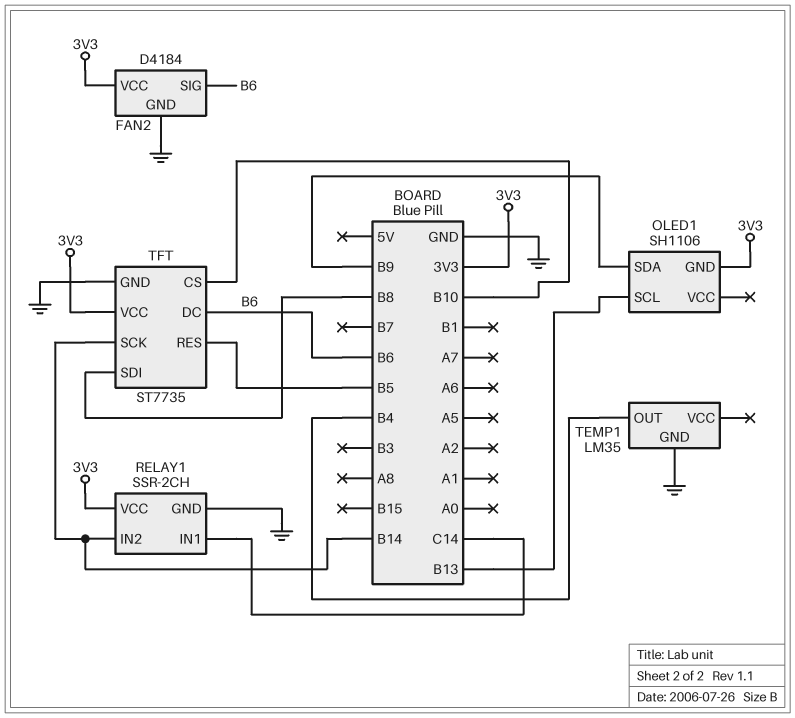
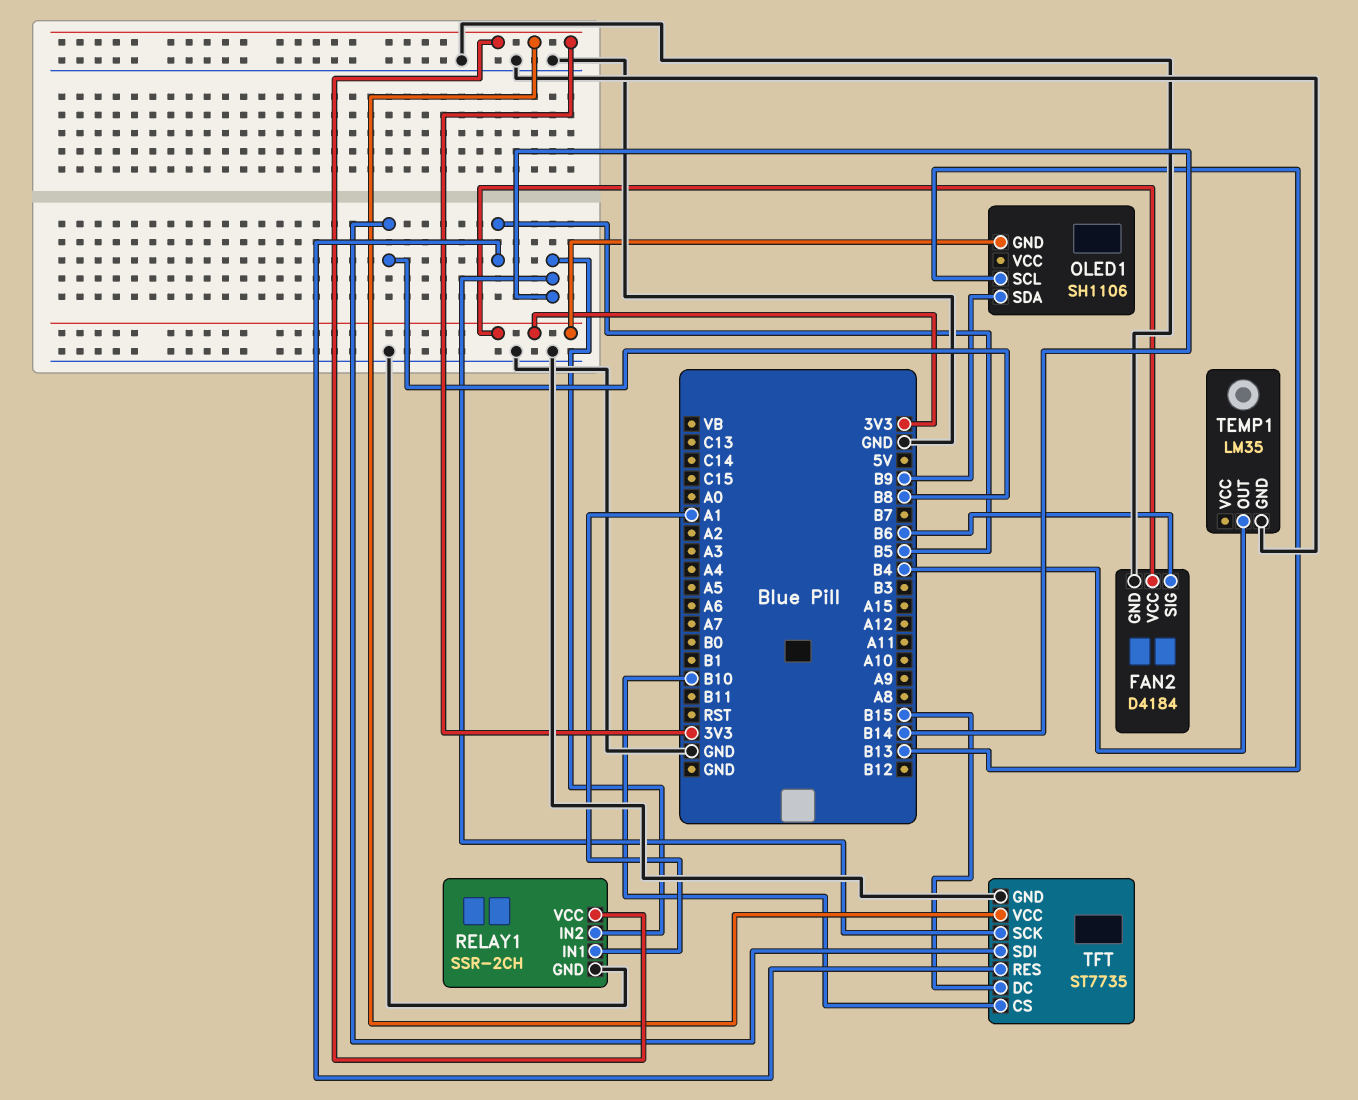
RELAY1 pin IN1: C14 -> A1
TFT pin DC: B6 -> B15

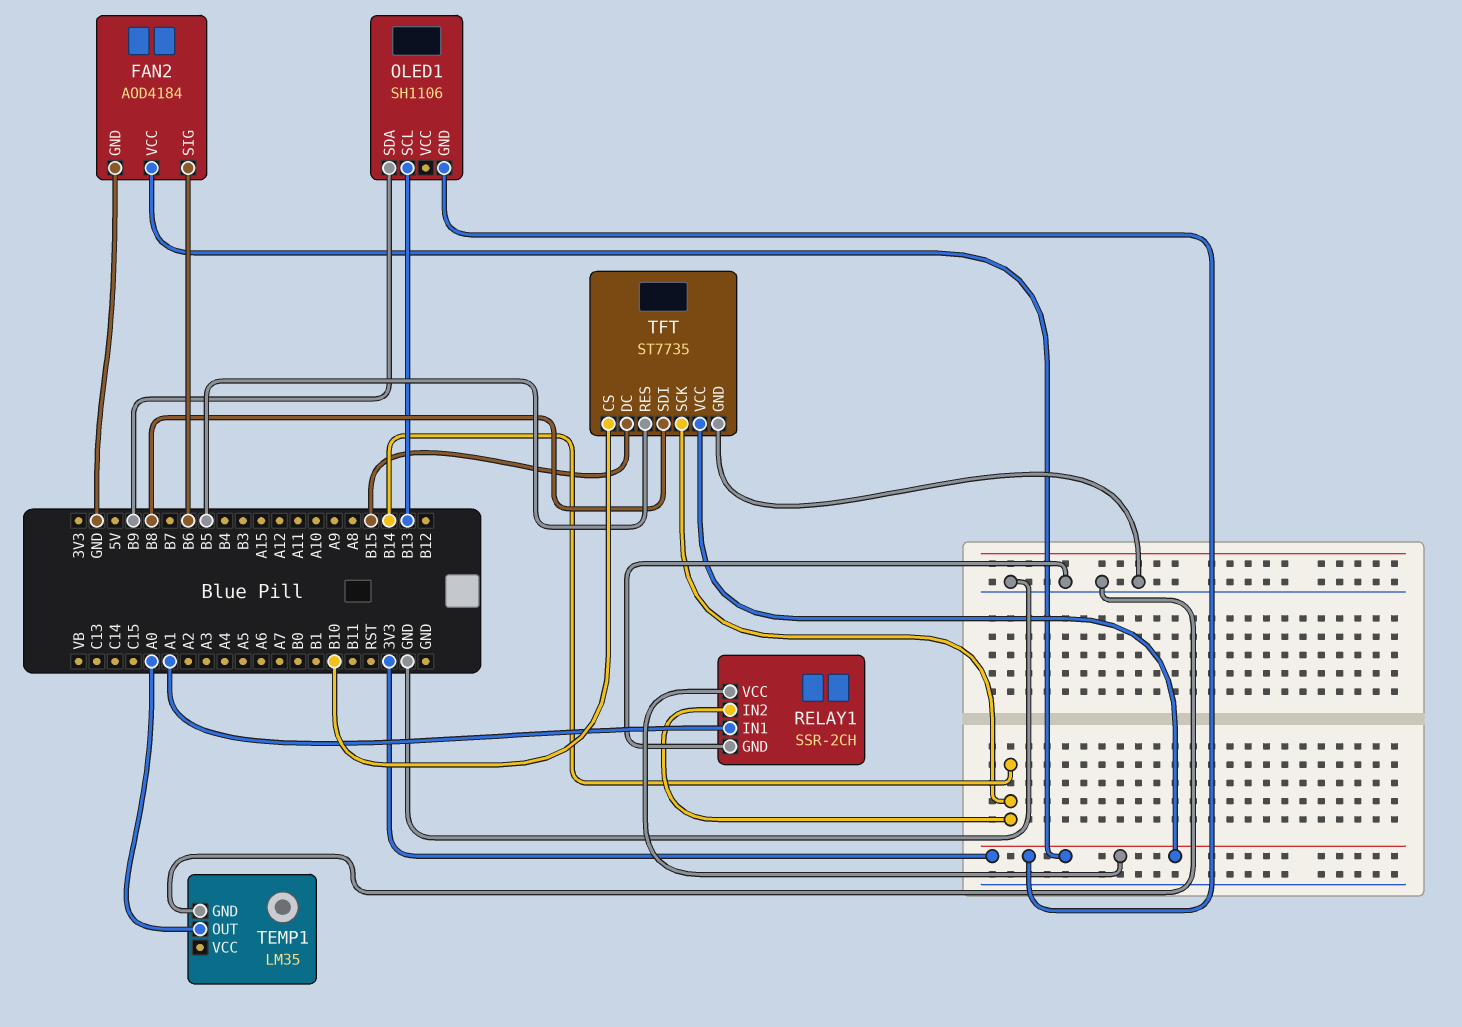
FAN2: D4184 -> AOD4184
TEMP1 pin OUT: B4 -> A0

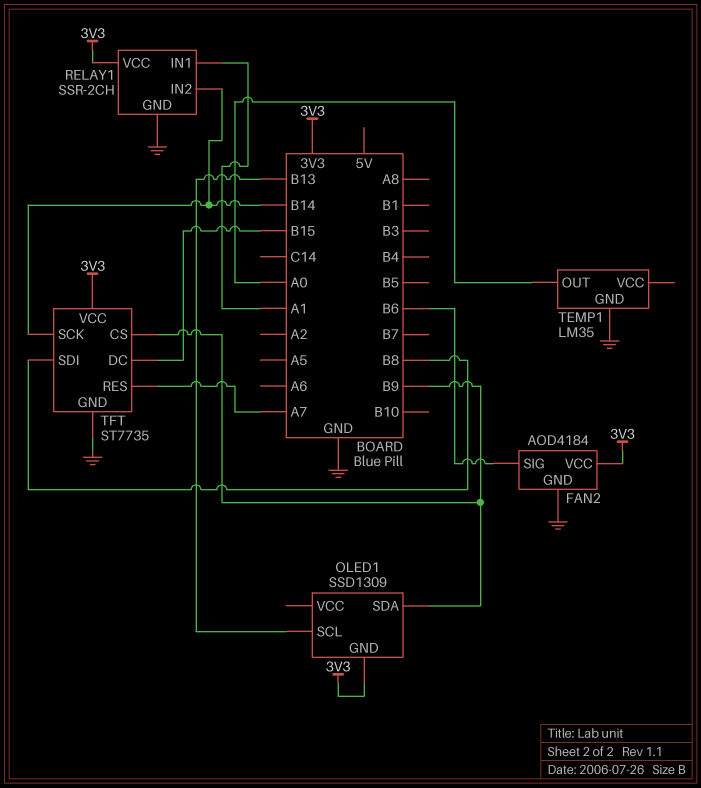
OLED1: SH1106 -> SSD1309
TFT pin CS: B10 -> B9
TFT pin RES: B5 -> A7

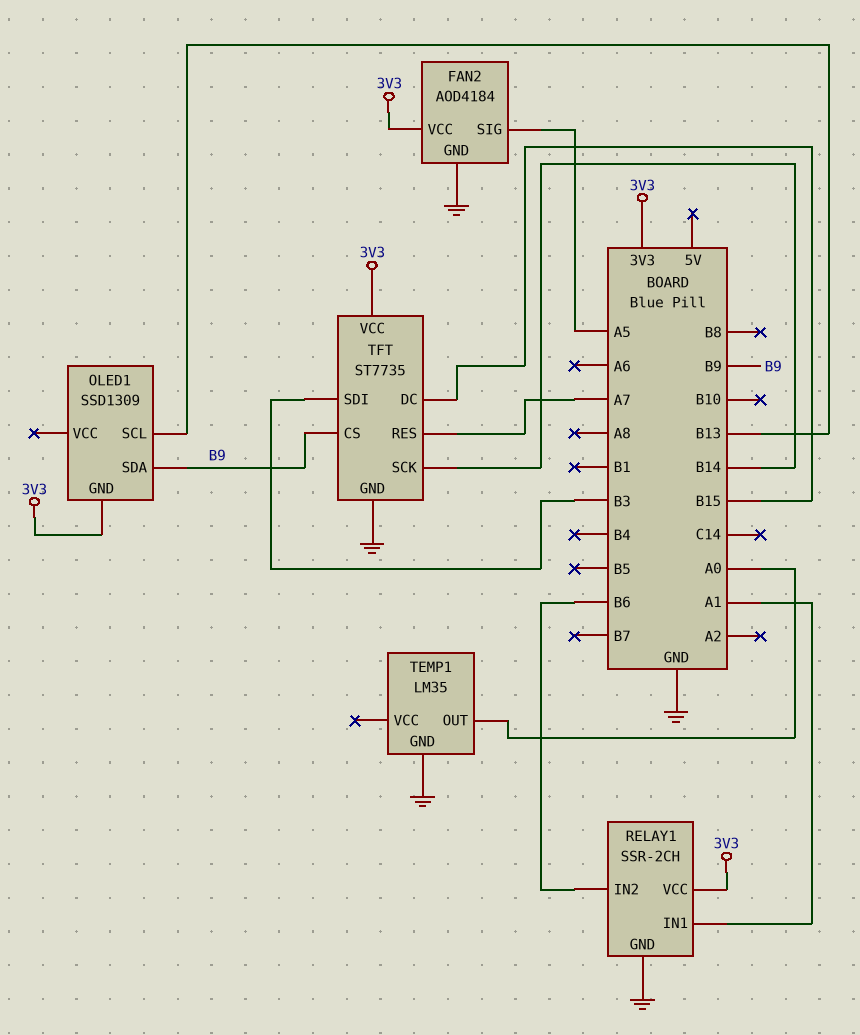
FAN2 pin SIG: B6 -> A5
RELAY1 pin IN2: B14 -> B6
TFT pin SDI: B8 -> B3

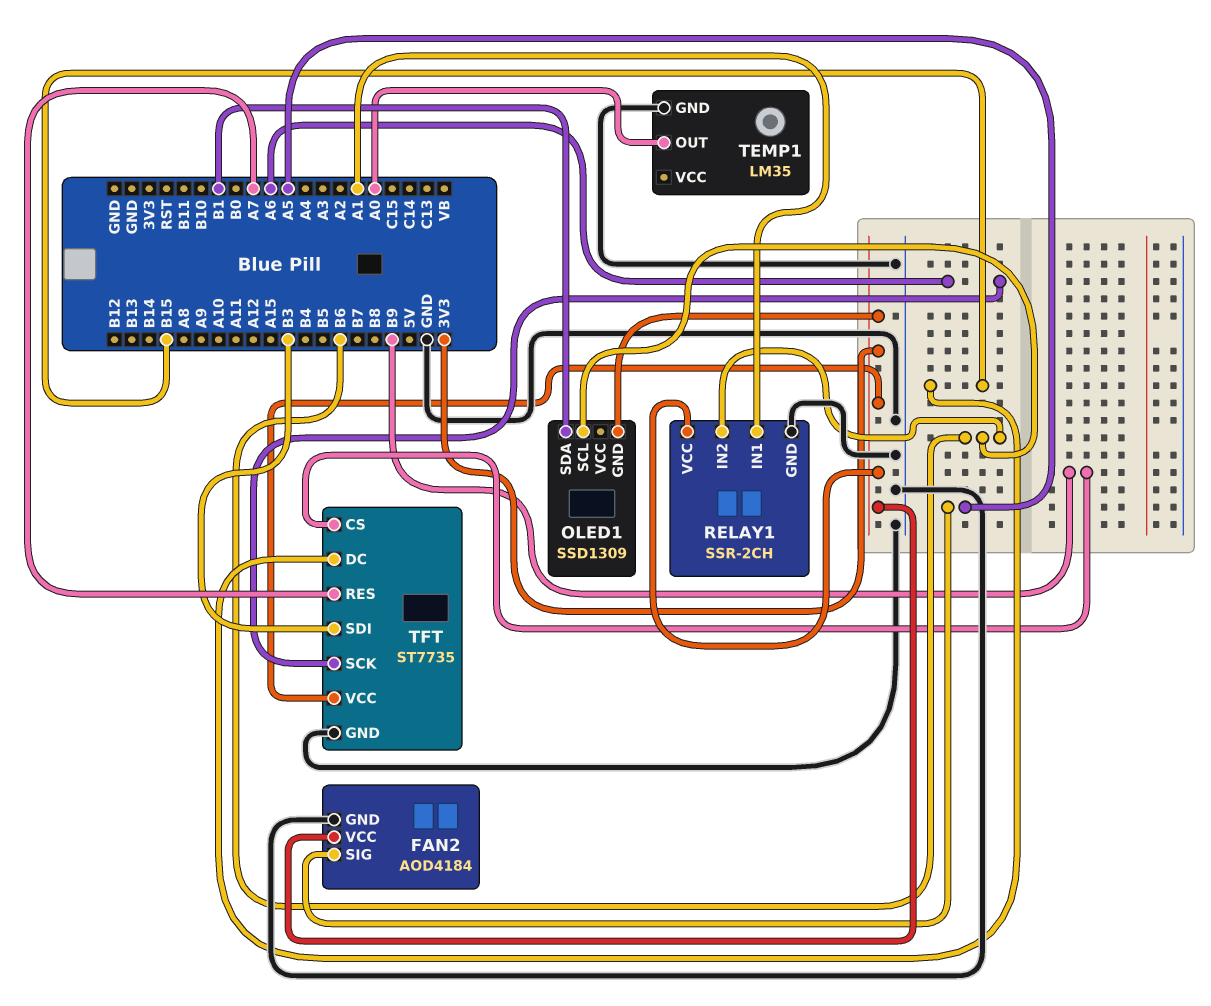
OLED1 pin SCL: B13 -> B6
OLED1 pin SDA: B9 -> B1
TFT pin SCK: B14 -> A6

